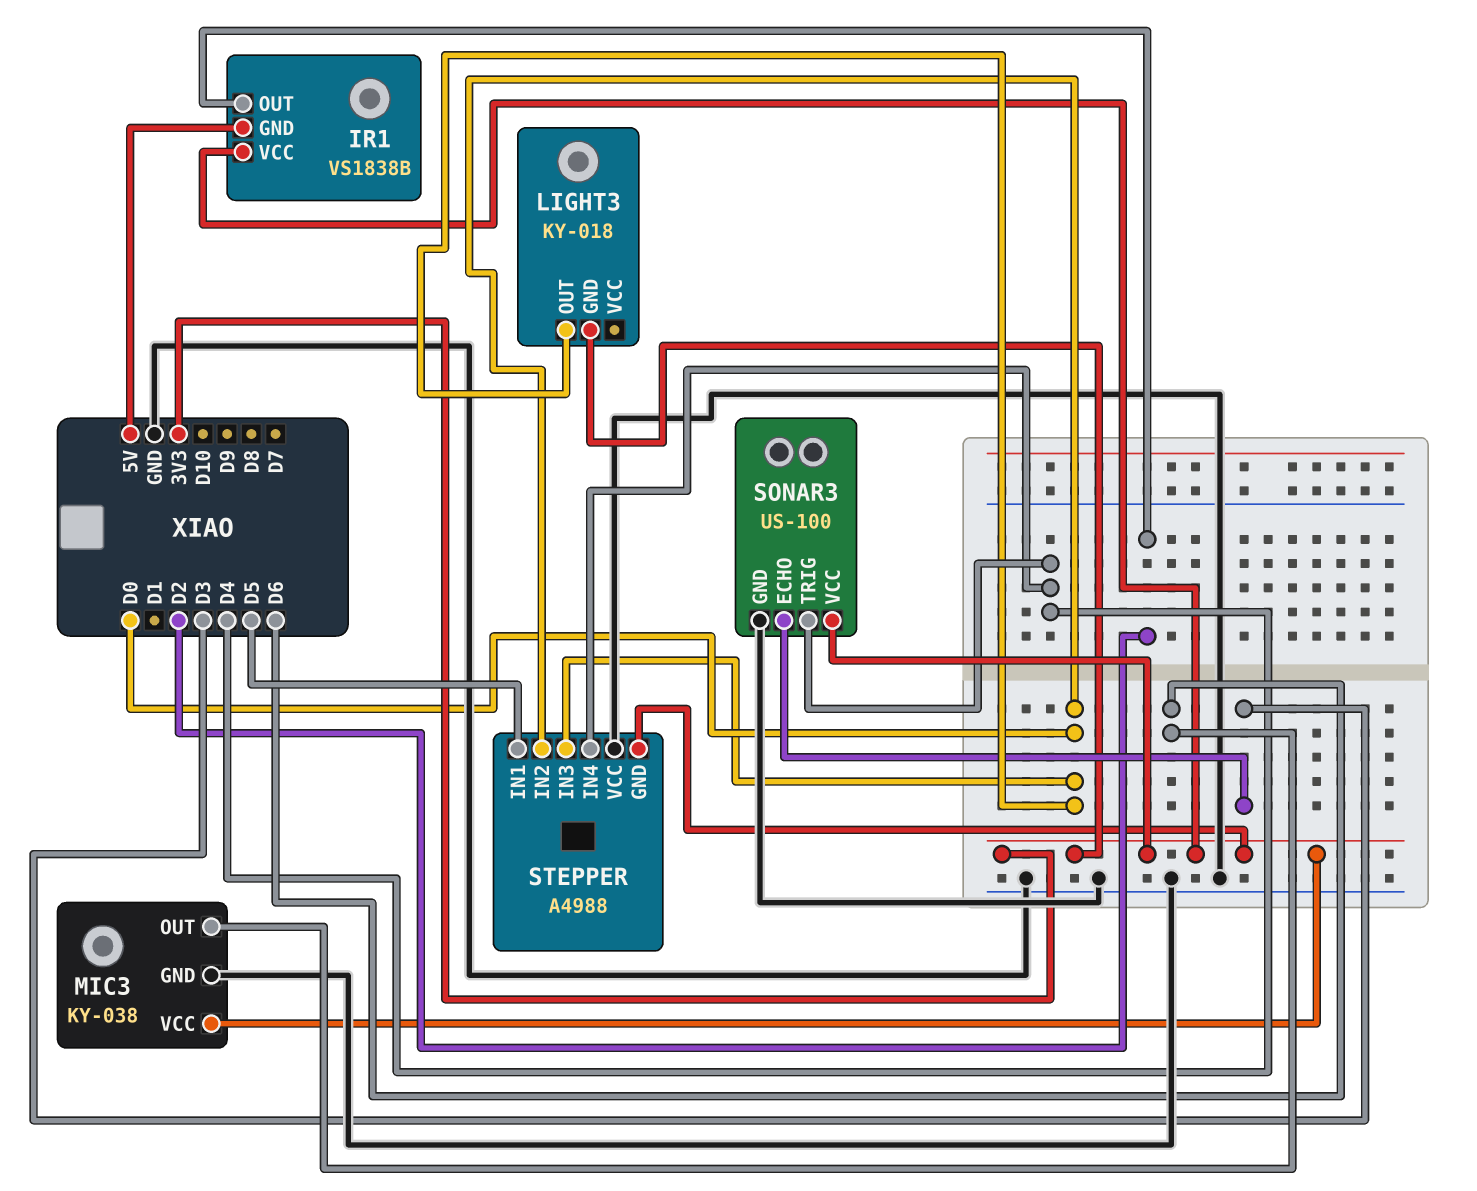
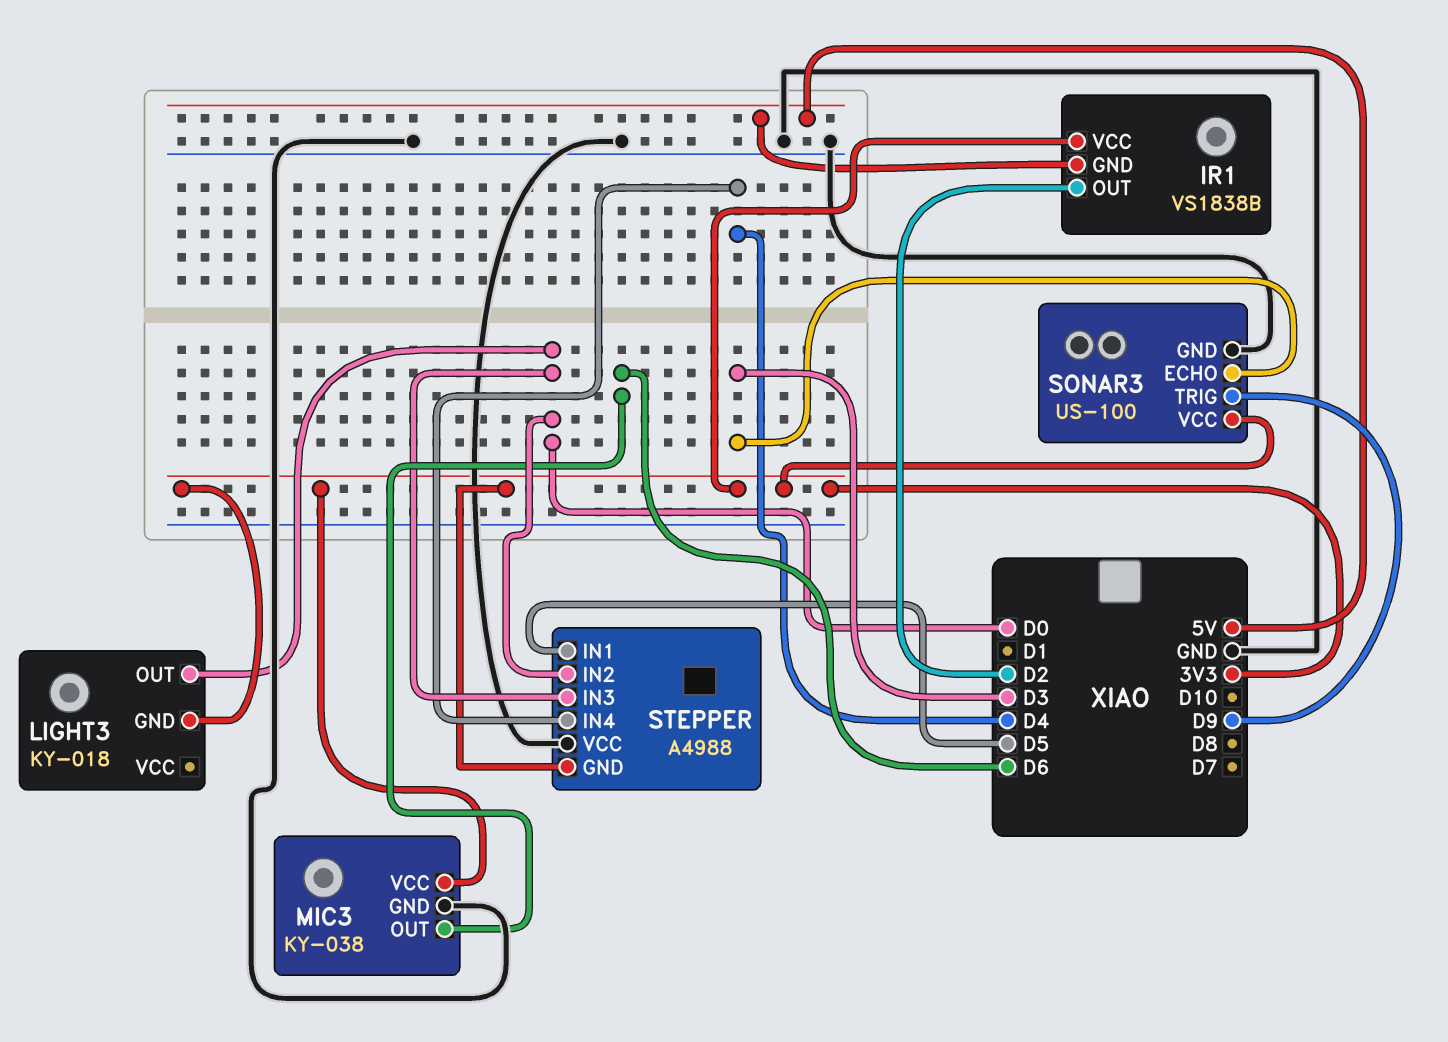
SONAR3 pin TRIG: D4 -> D9

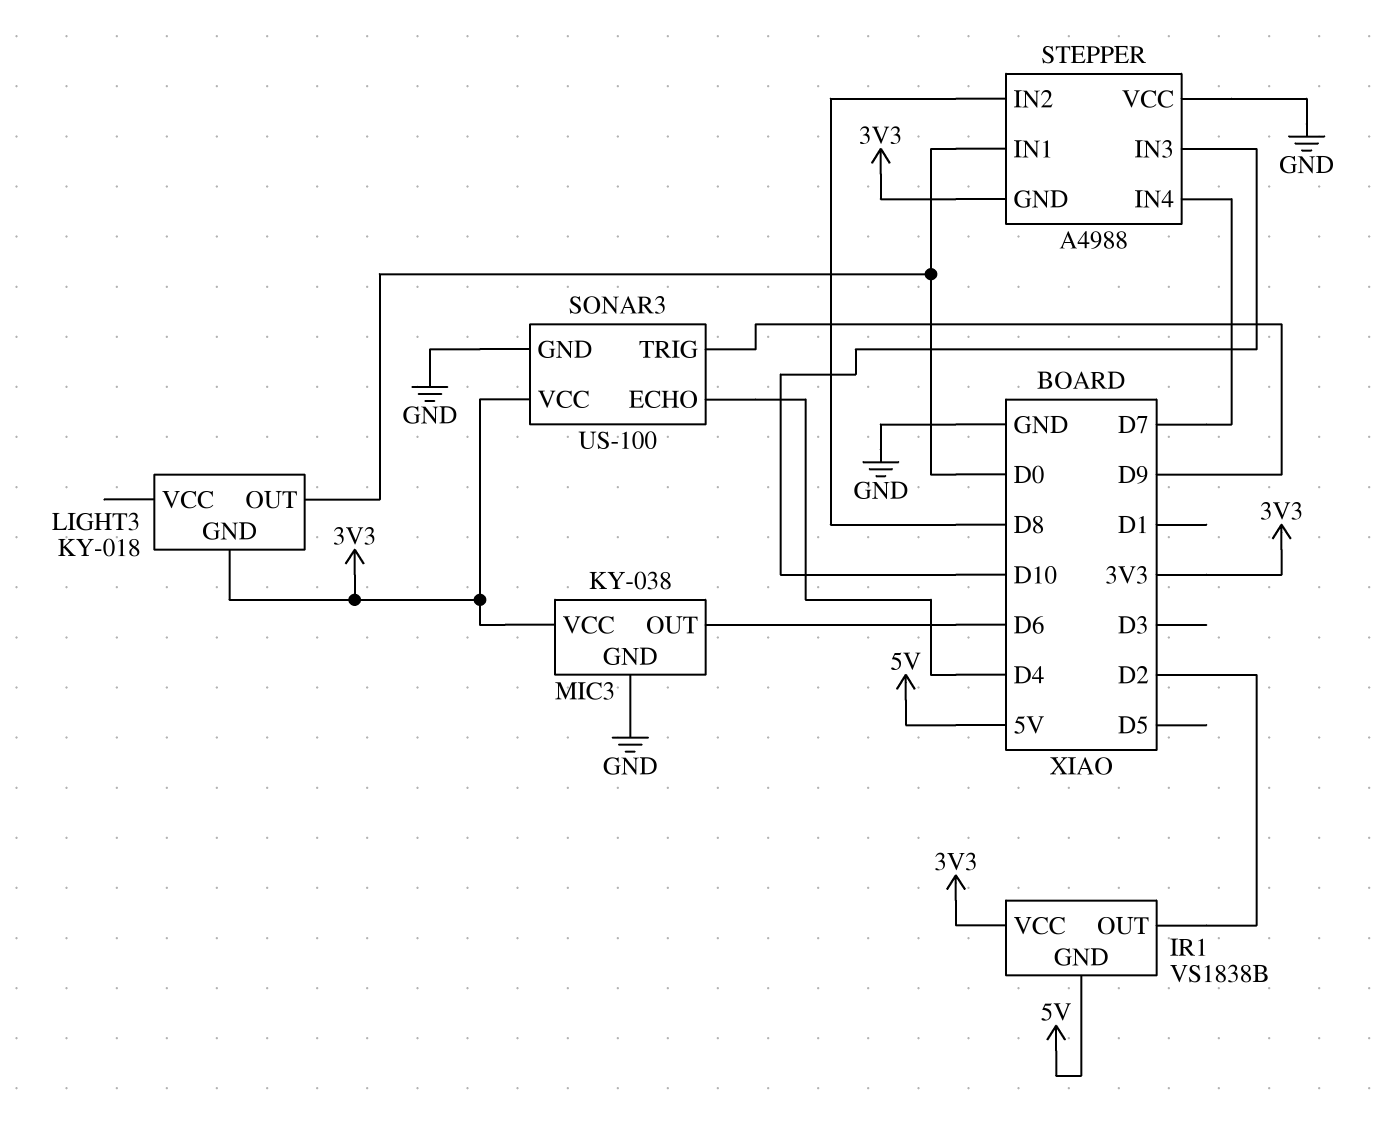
SONAR3 pin ECHO: D3 -> D4
STEPPER pin IN1: D5 -> D0
STEPPER pin IN2: D0 -> D8
STEPPER pin IN3: D0 -> D10
STEPPER pin IN4: D4 -> D7

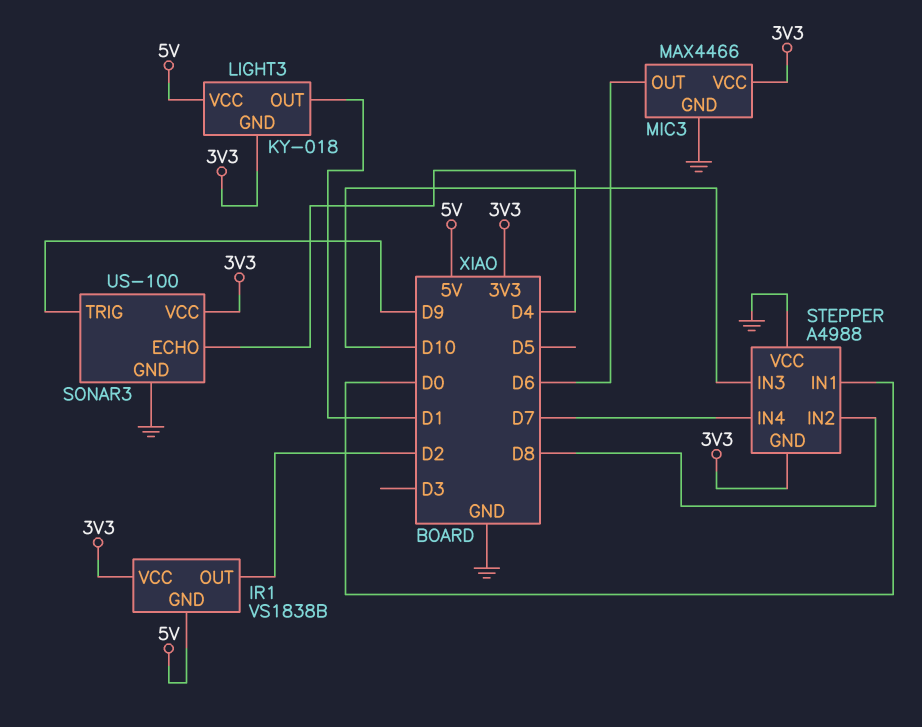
LIGHT3 pin OUT: D0 -> D1
LIGHT3 pin VCC: none -> 5V
MIC3: KY-038 -> MAX4466

